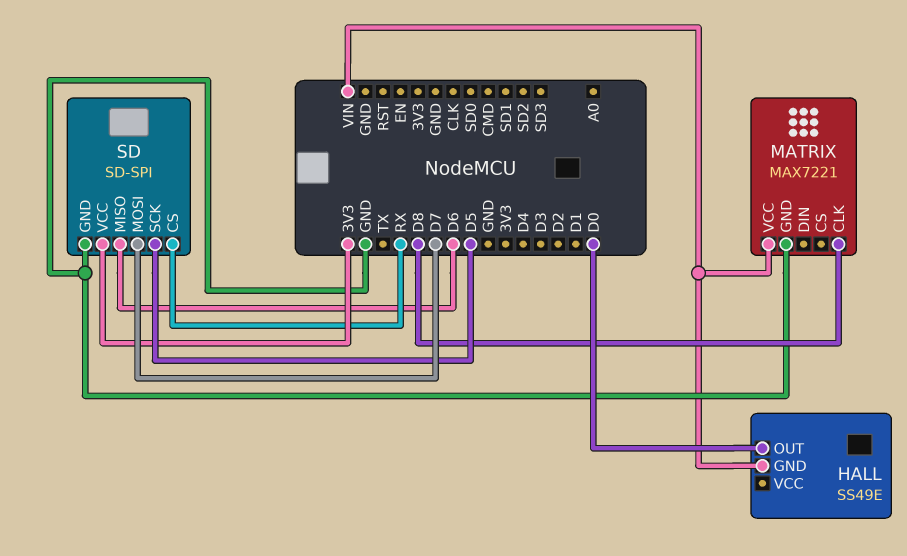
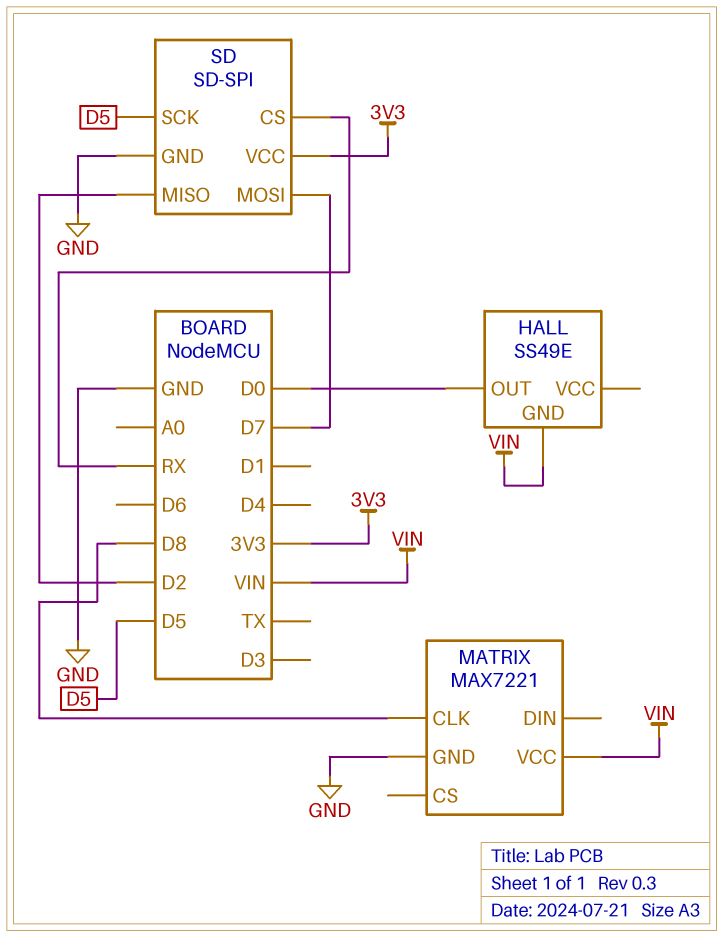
SD pin MISO: D6 -> D2

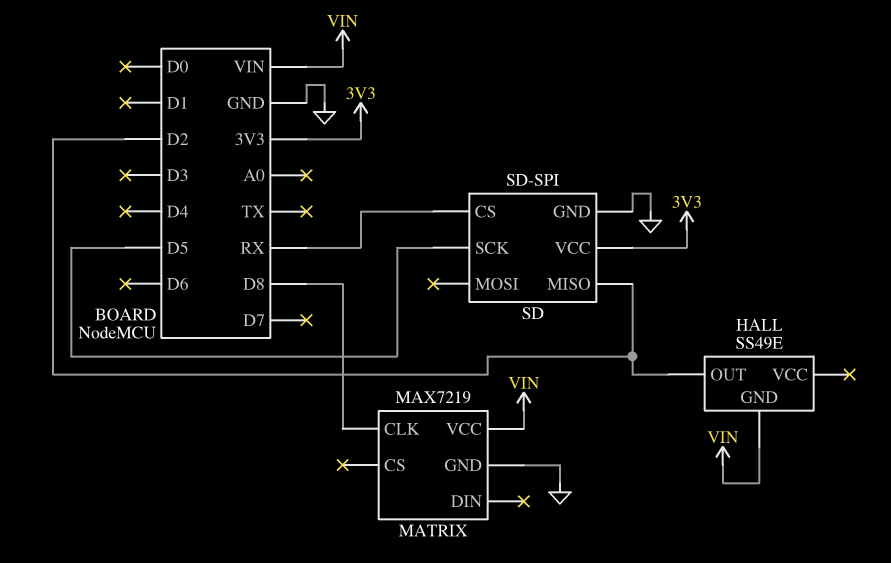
HALL pin OUT: D0 -> D2
MATRIX: MAX7221 -> MAX7219
SD pin MOSI: D7 -> none

